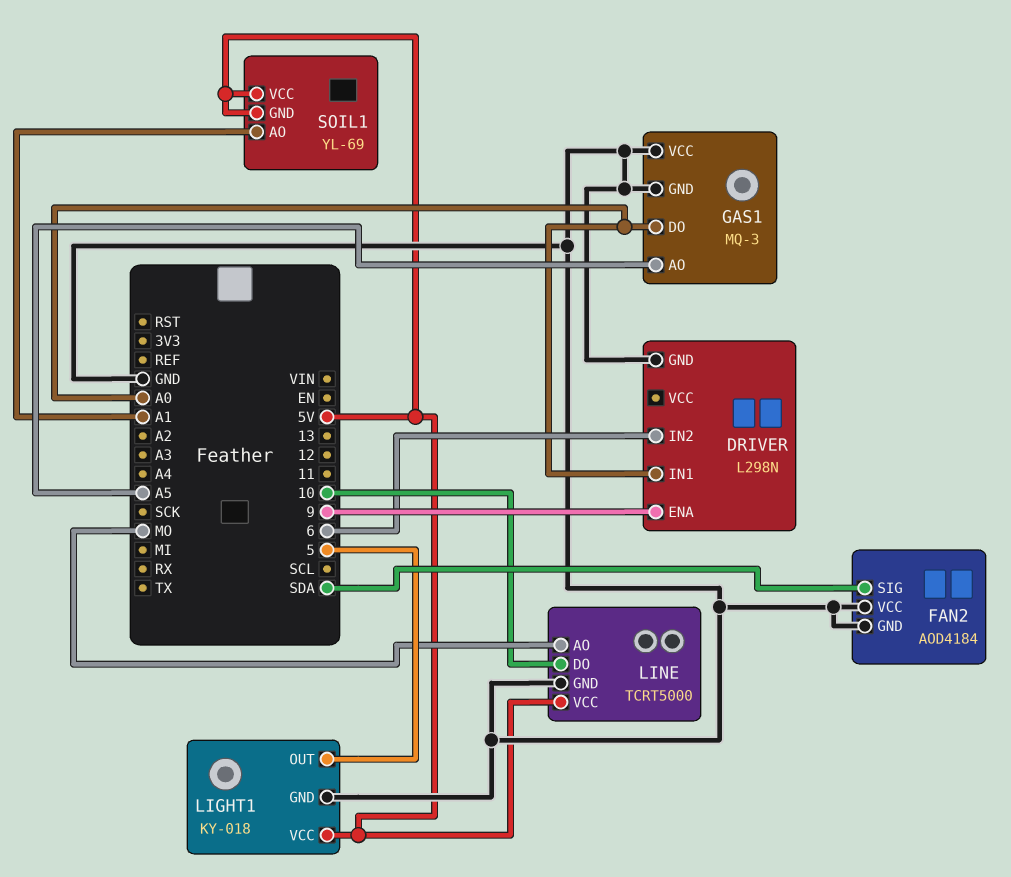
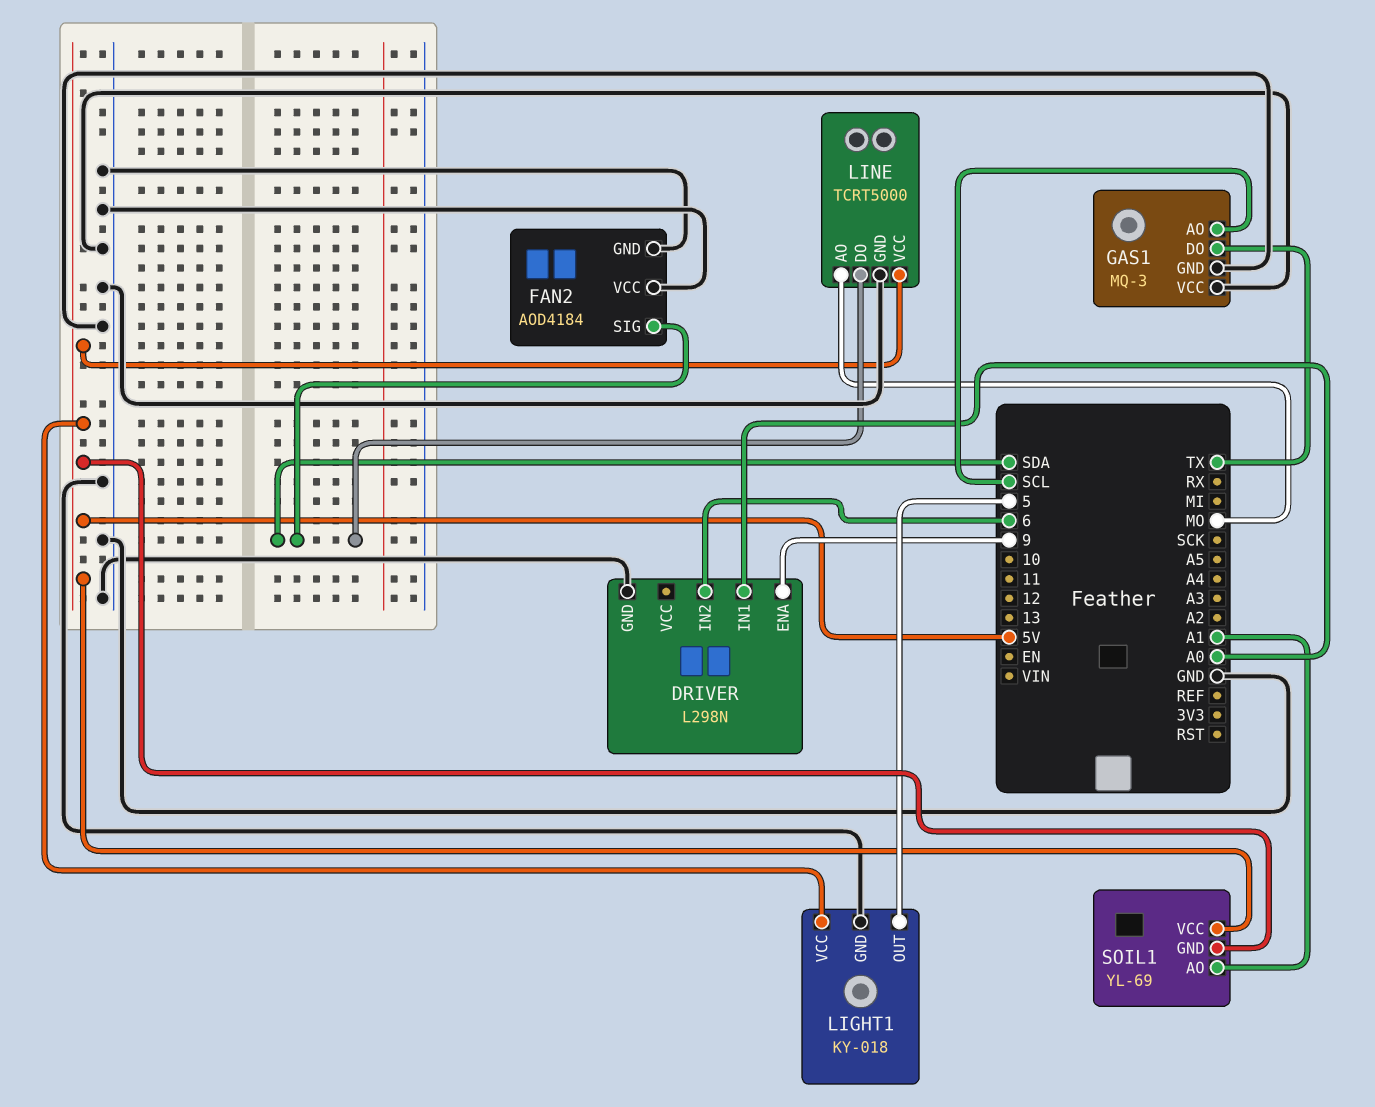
GAS1 pin AO: A5 -> SCL
GAS1 pin DO: A0 -> TX
LINE pin DO: 10 -> SDA

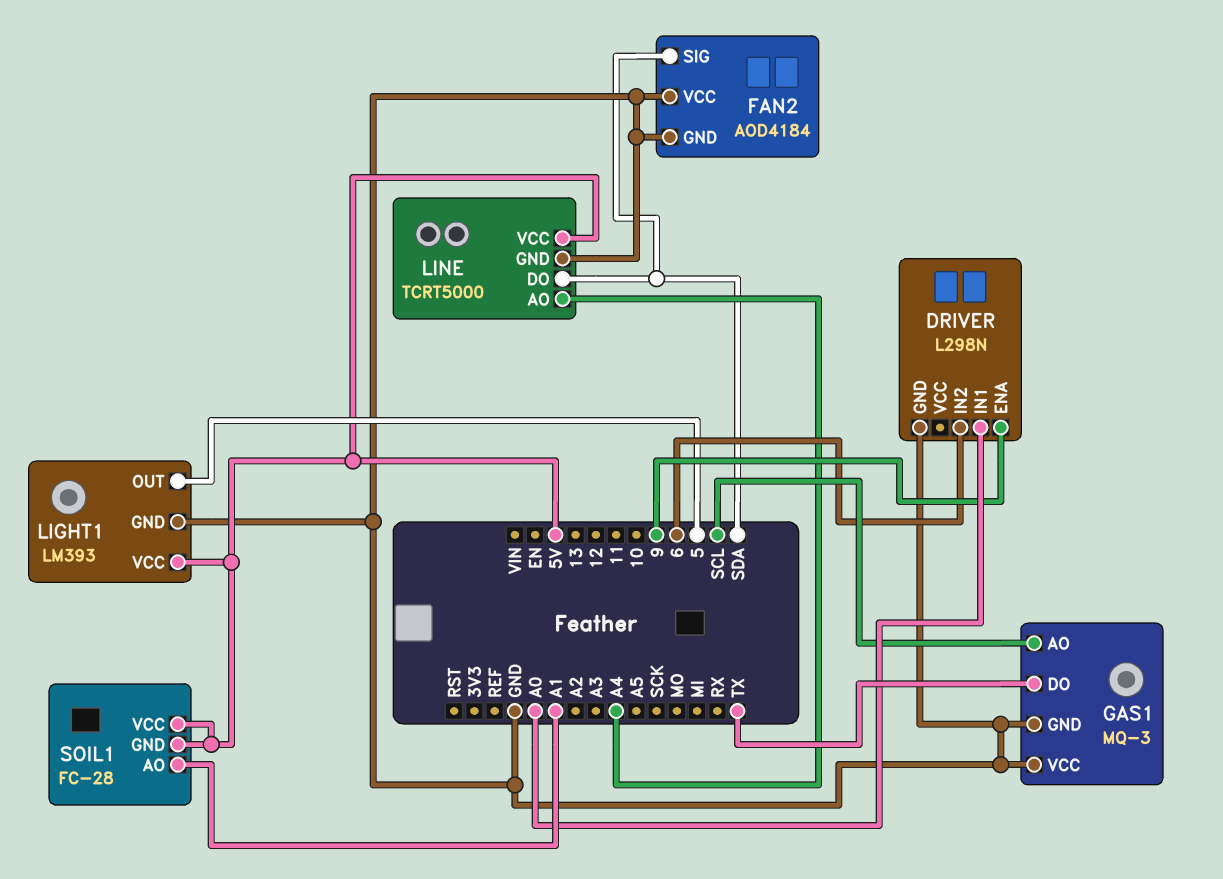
LIGHT1: KY-018 -> LM393
LINE pin AO: MO -> A4
SOIL1: YL-69 -> FC-28

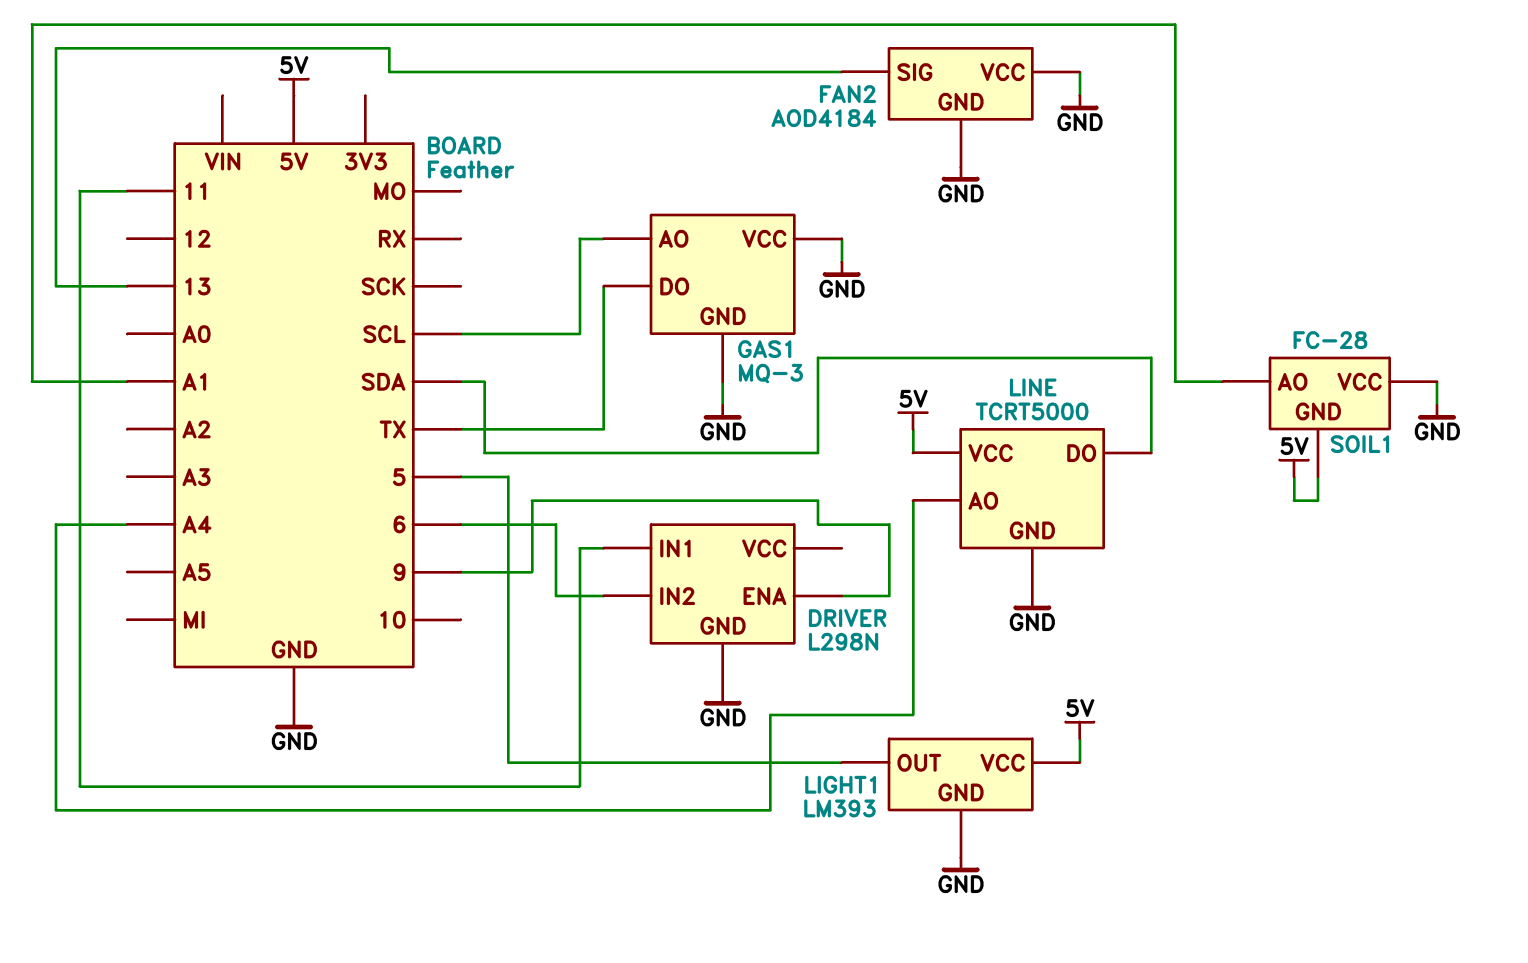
DRIVER pin IN1: A0 -> 11
FAN2 pin SIG: SDA -> 13
SOIL1 pin VCC: 5V -> GND

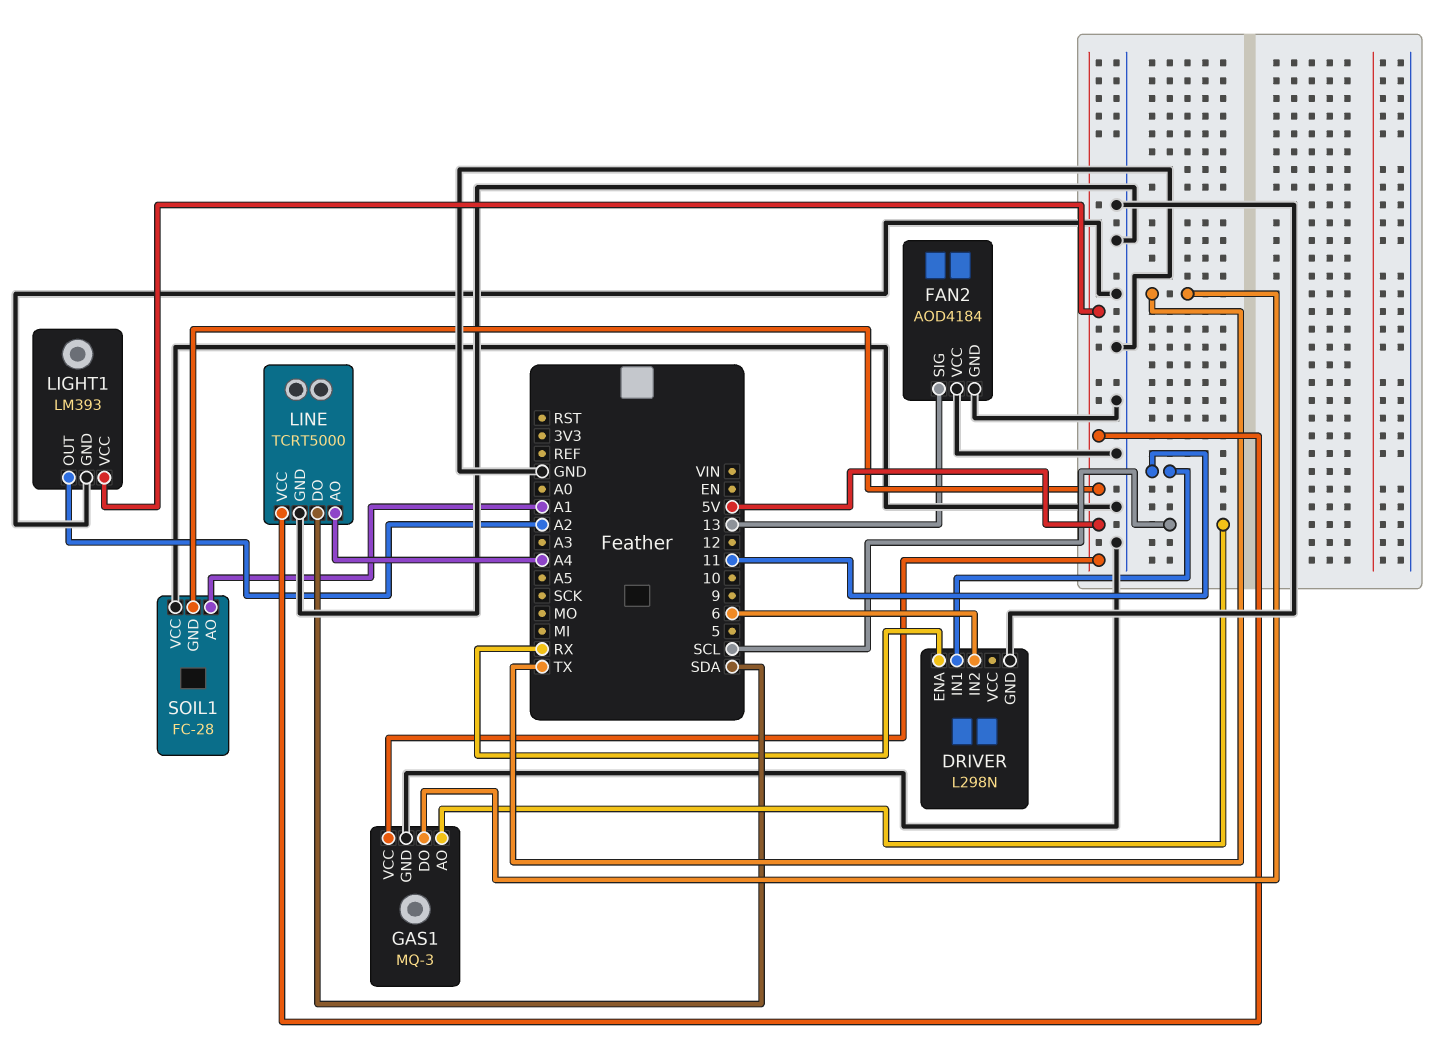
DRIVER pin ENA: 9 -> RX
GAS1 pin VCC: GND -> 5V
LIGHT1 pin OUT: 5 -> A2

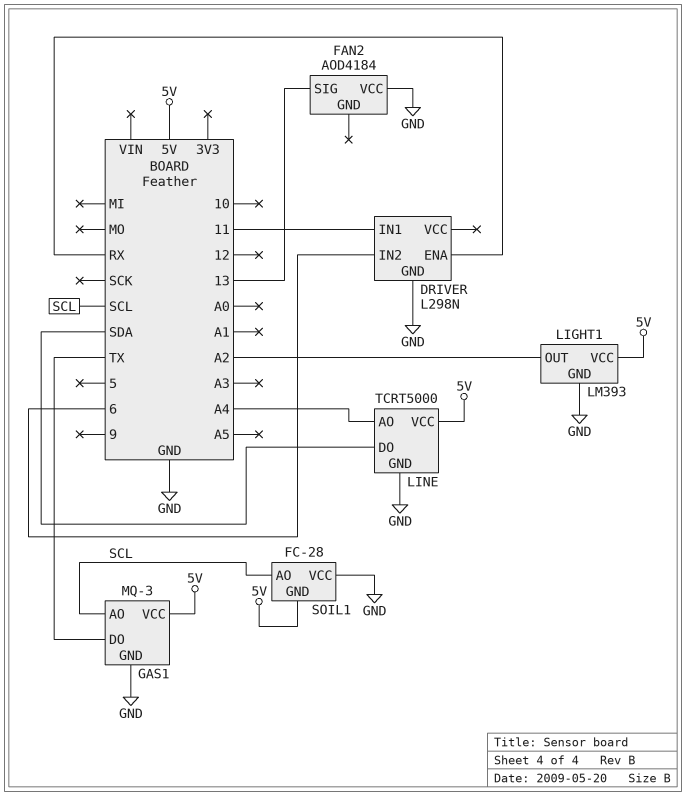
FAN2 pin GND: GND -> none
SOIL1 pin AO: A1 -> SCL

